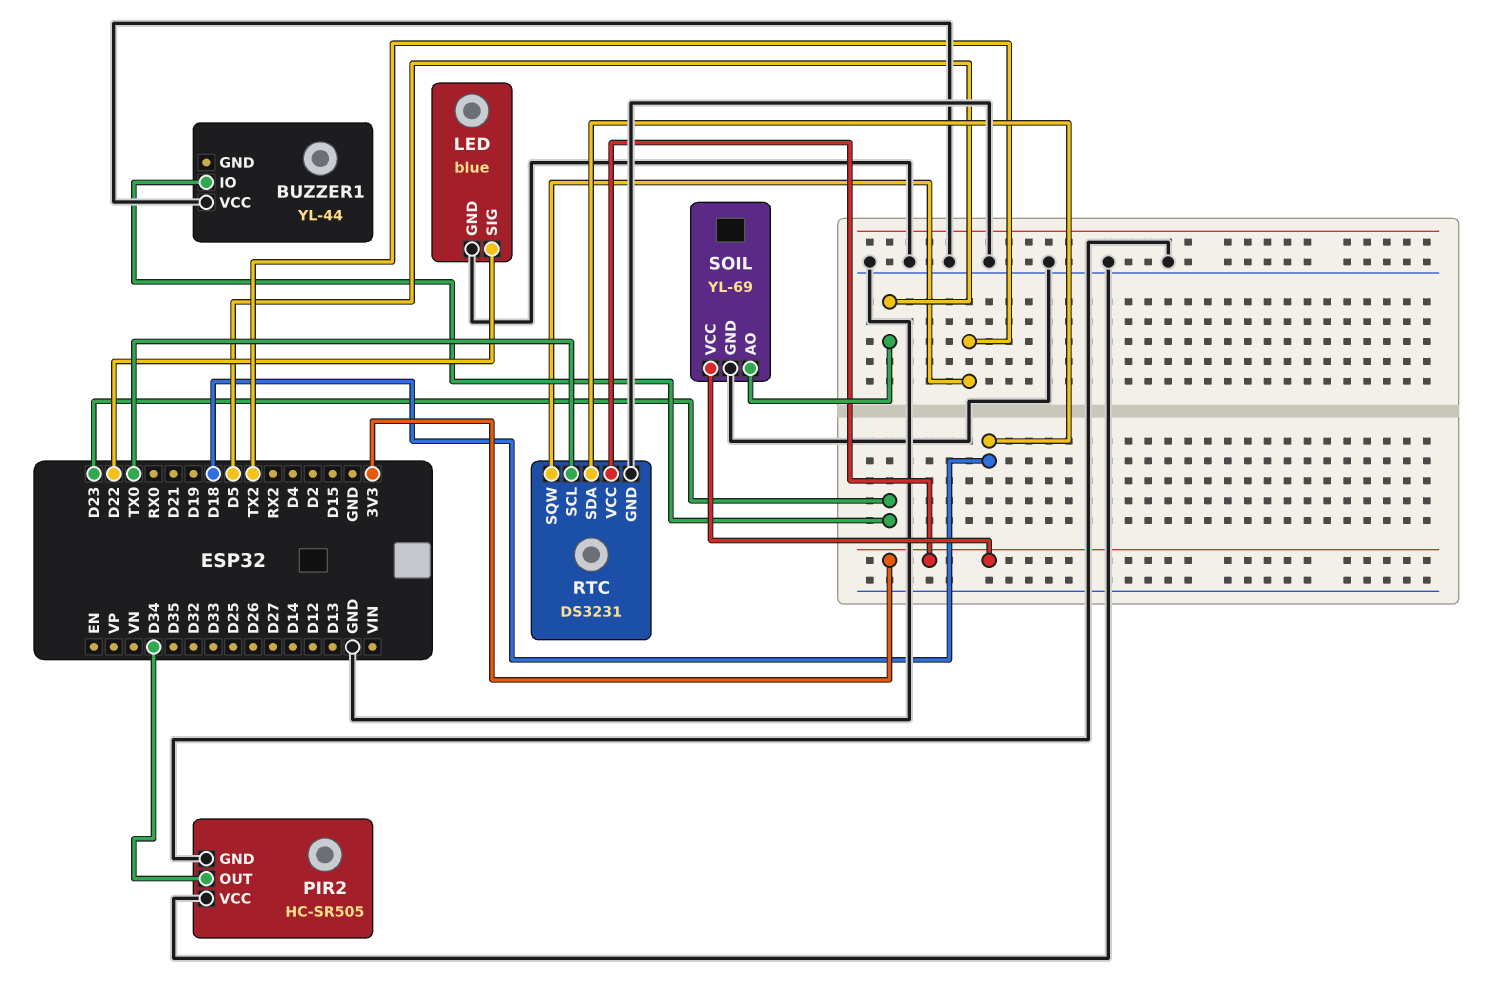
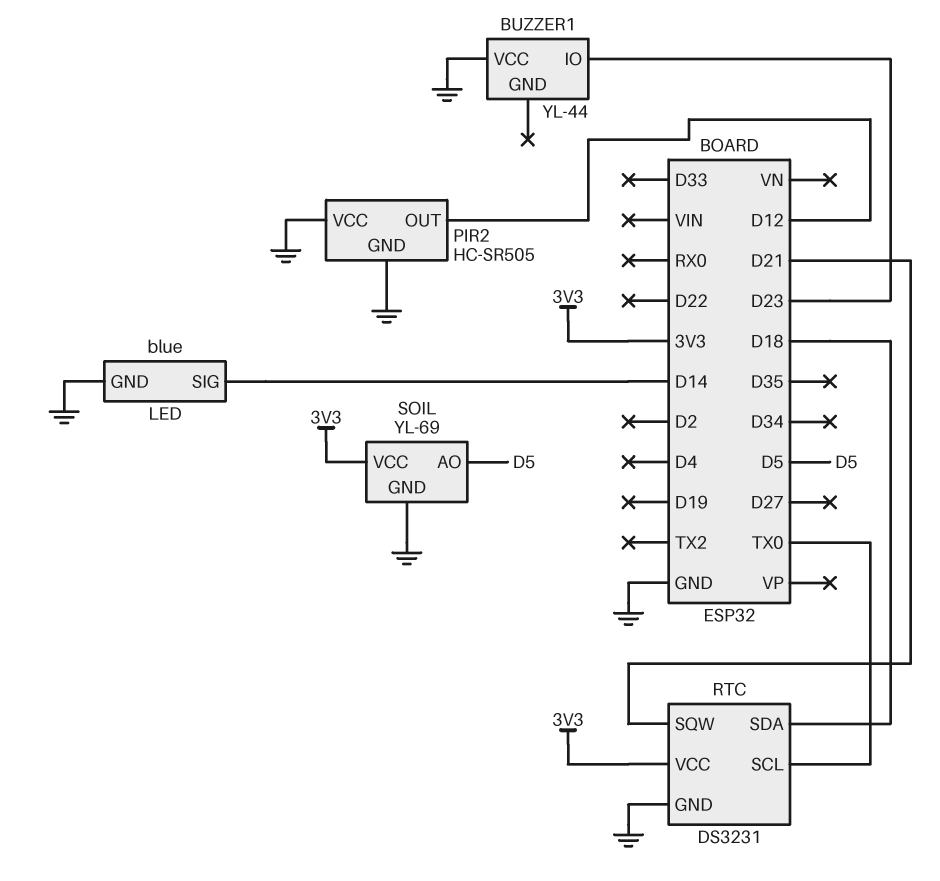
LED pin SIG: D22 -> D14
PIR2 pin OUT: D34 -> D12
RTC pin SQW: TX2 -> D21

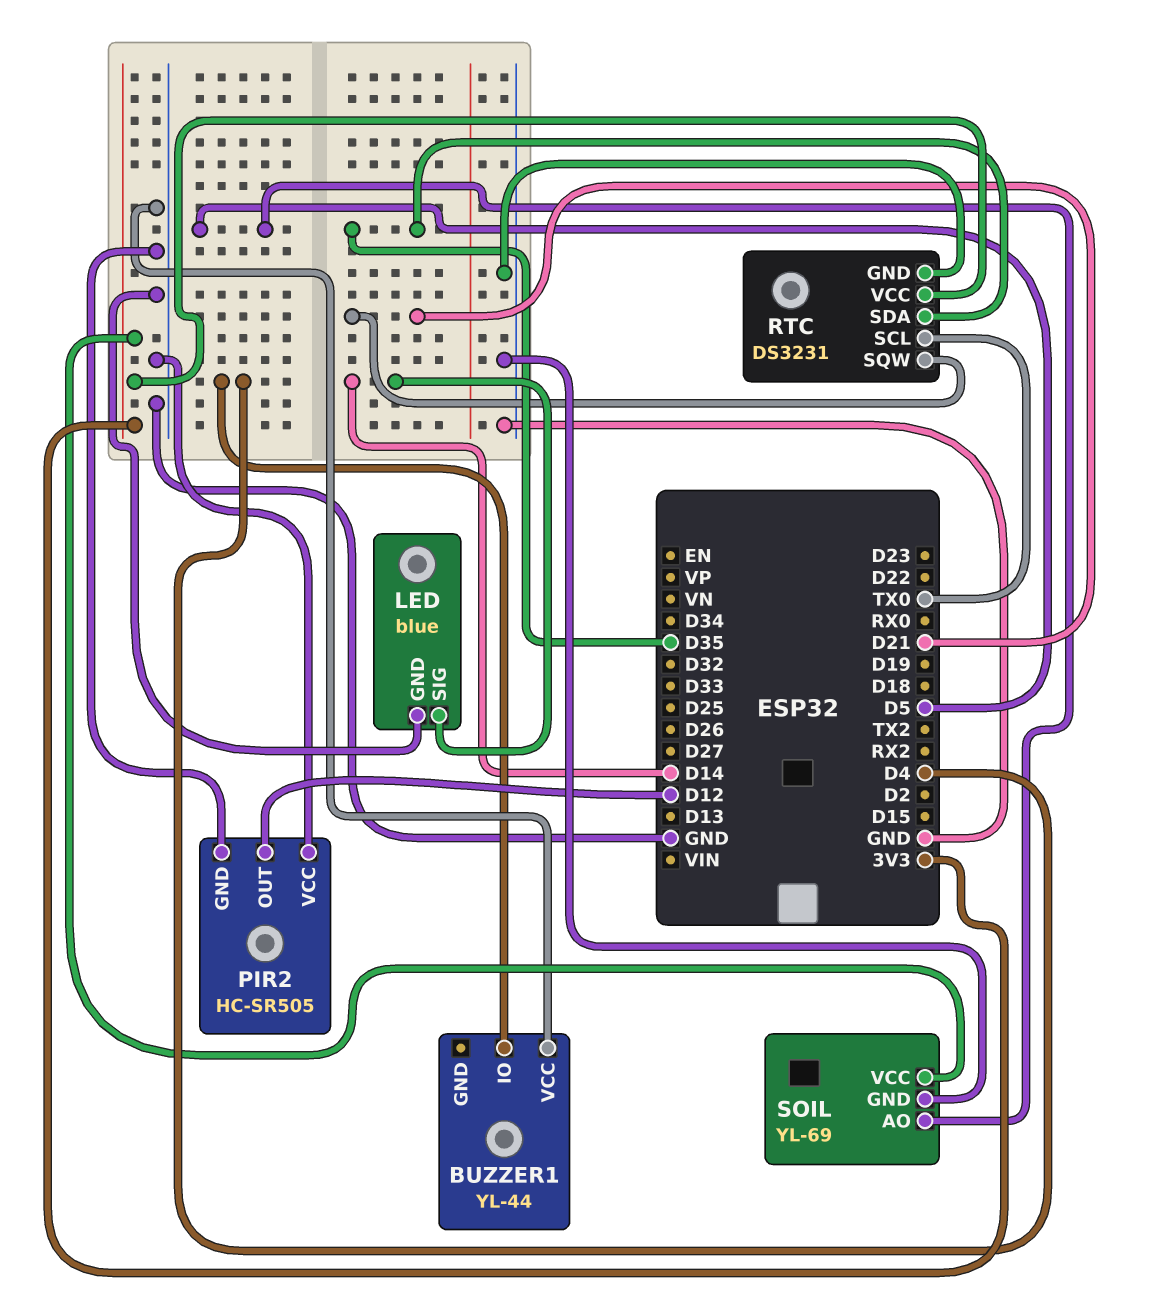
BUZZER1 pin IO: D23 -> D4
RTC pin SDA: D18 -> D35

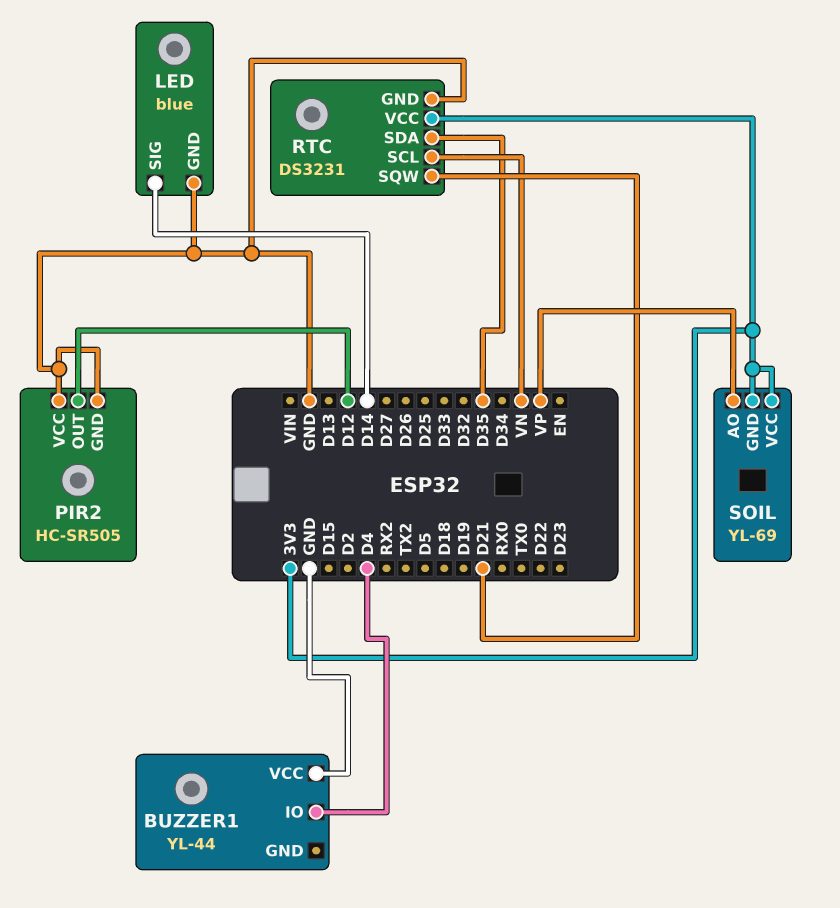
RTC pin SCL: TX0 -> VN
SOIL pin AO: D5 -> VP
SOIL pin GND: GND -> 3V3

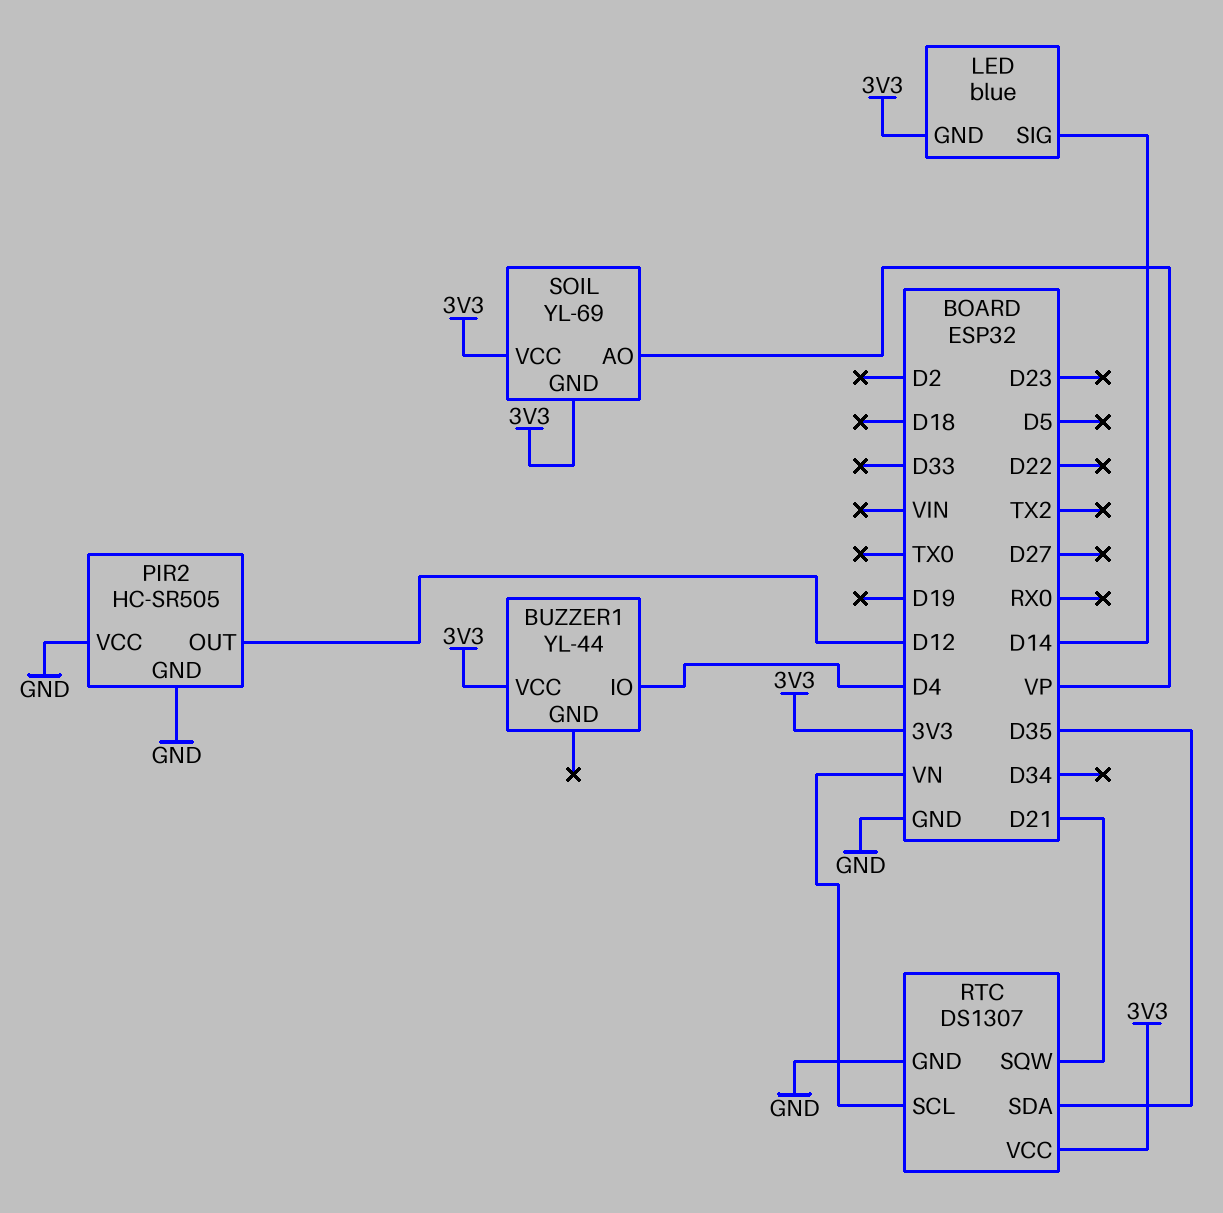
BUZZER1 pin VCC: GND -> 3V3
LED pin GND: GND -> 3V3
RTC: DS3231 -> DS1307

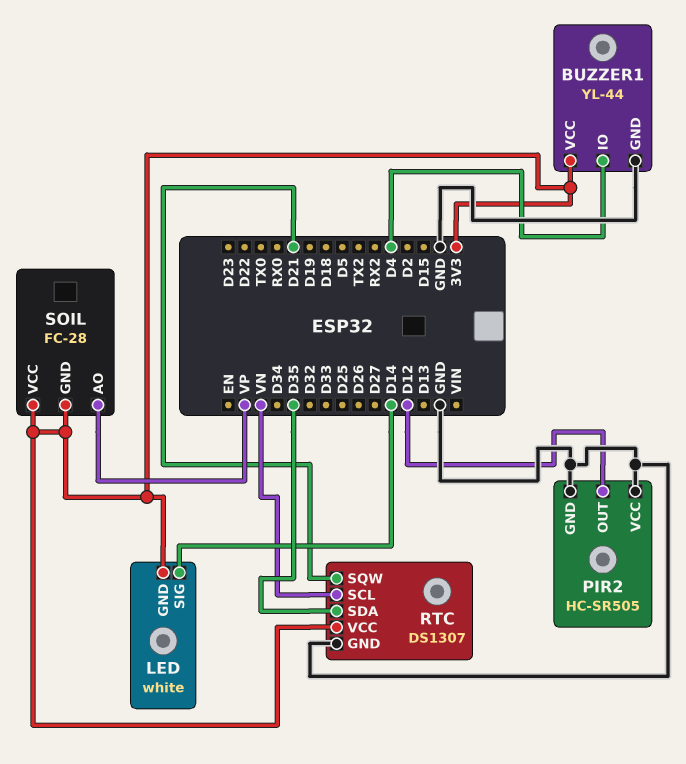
BUZZER1 pin GND: none -> GND
LED: blue -> white
SOIL: YL-69 -> FC-28

